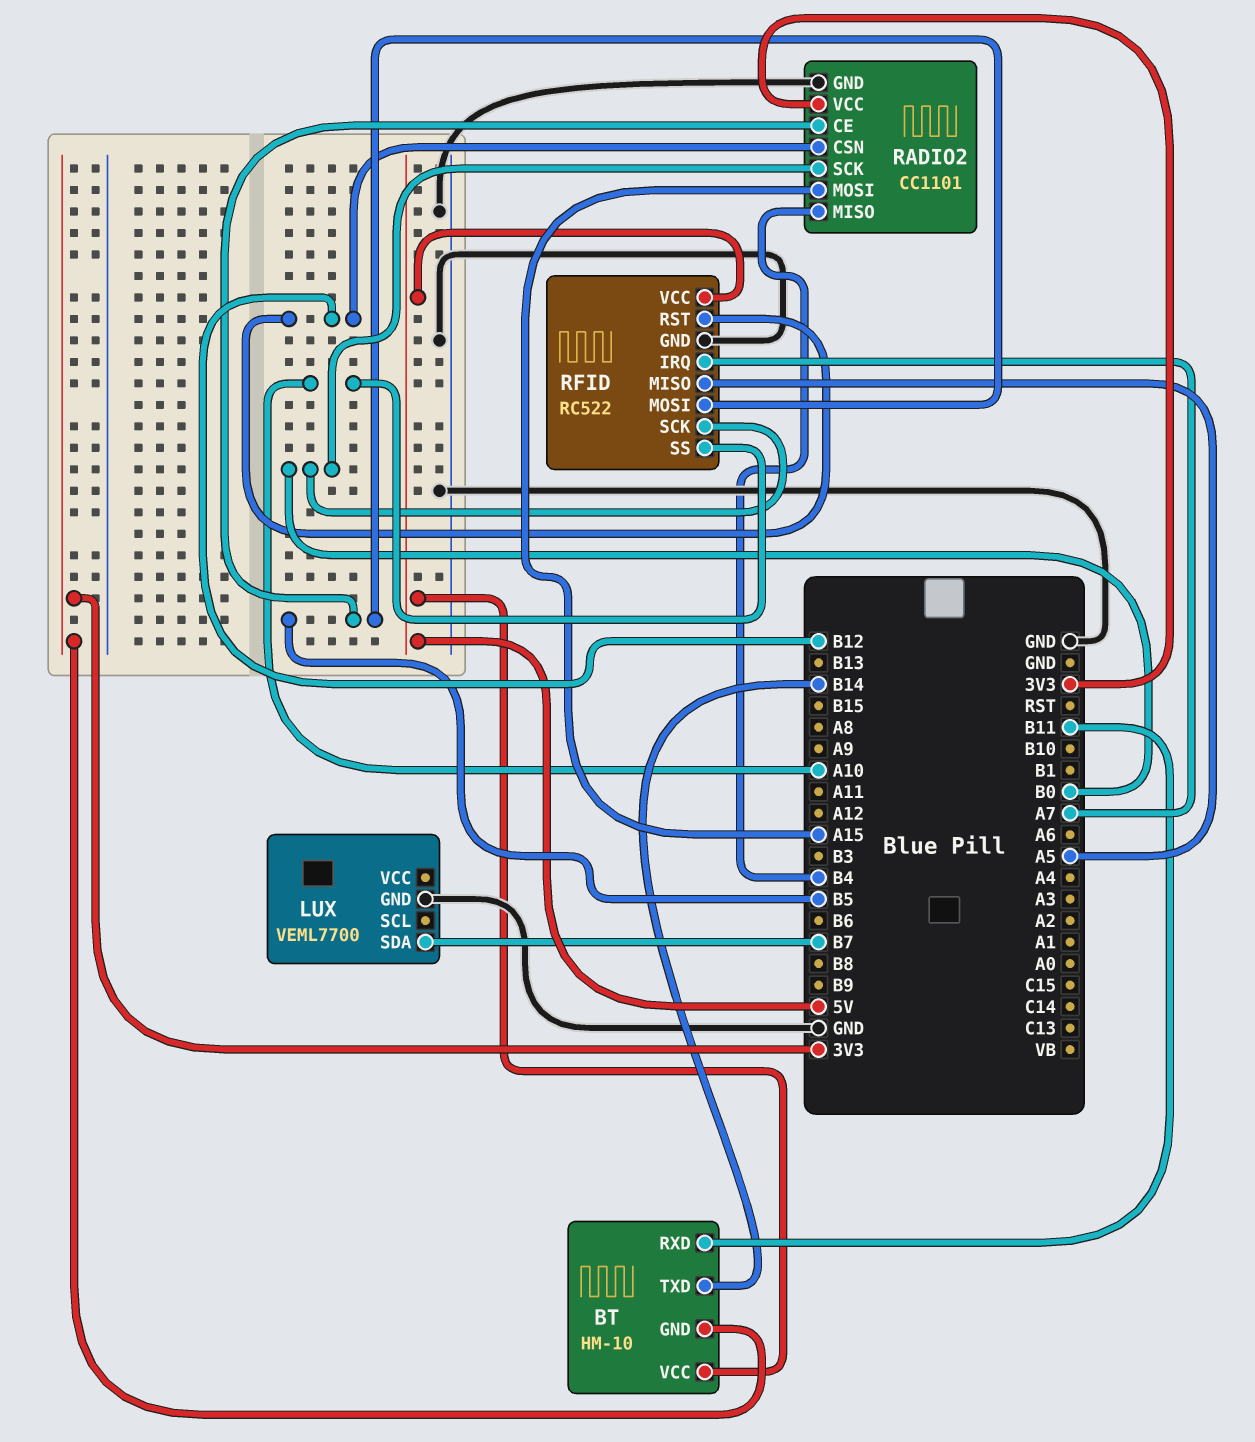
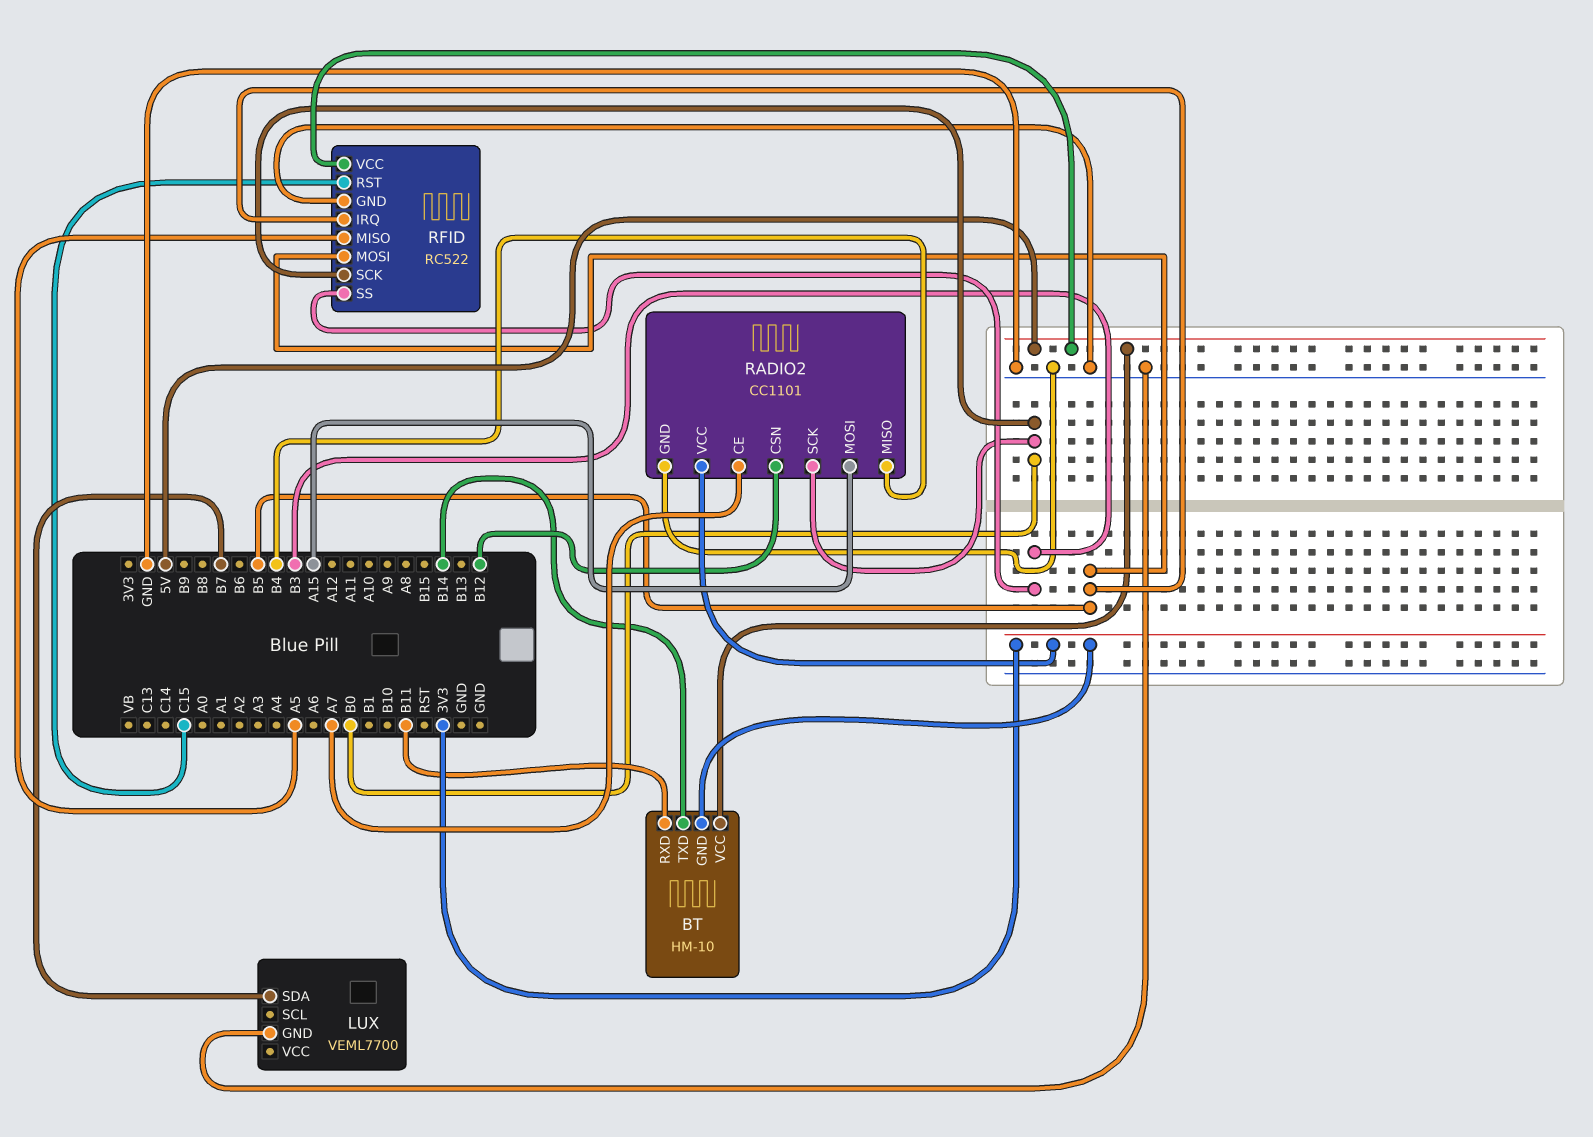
RADIO2 pin CE: B5 -> A7
RFID pin IRQ: A7 -> B5
RFID pin RST: B12 -> C15
RFID pin SS: A10 -> B3

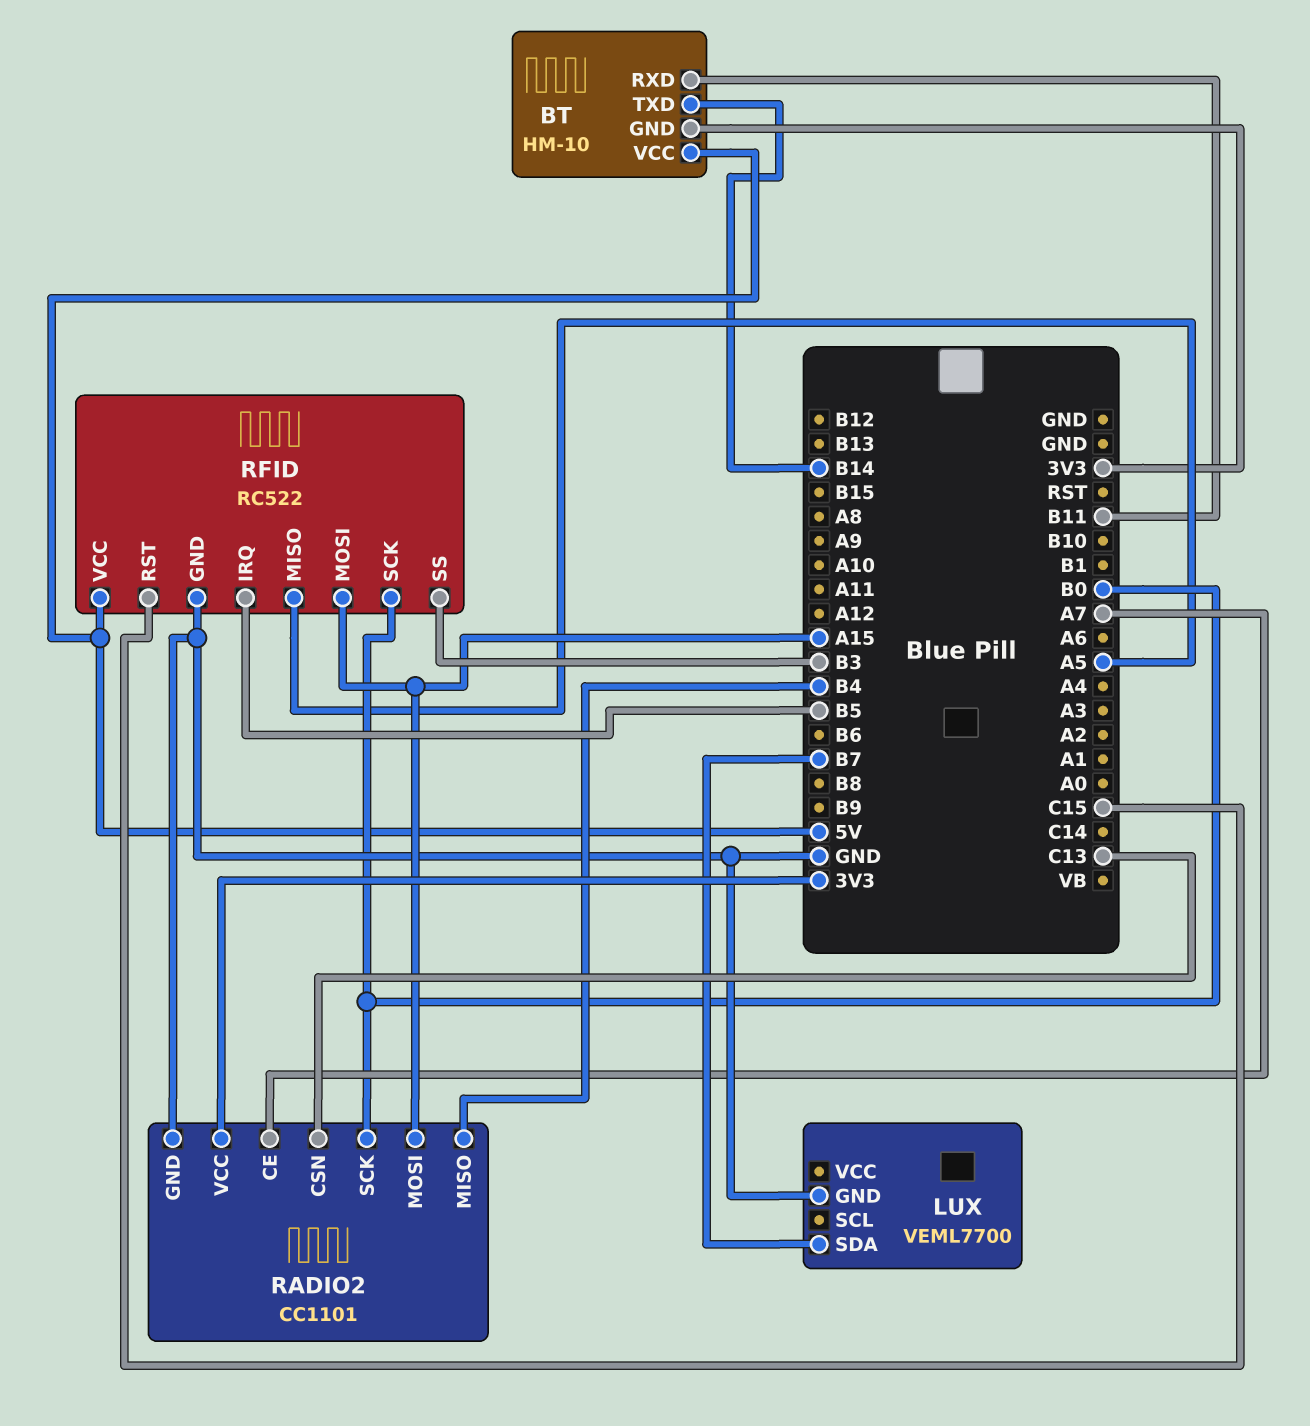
RADIO2 pin CSN: B12 -> C13
RFID pin MOSI: B5 -> A15

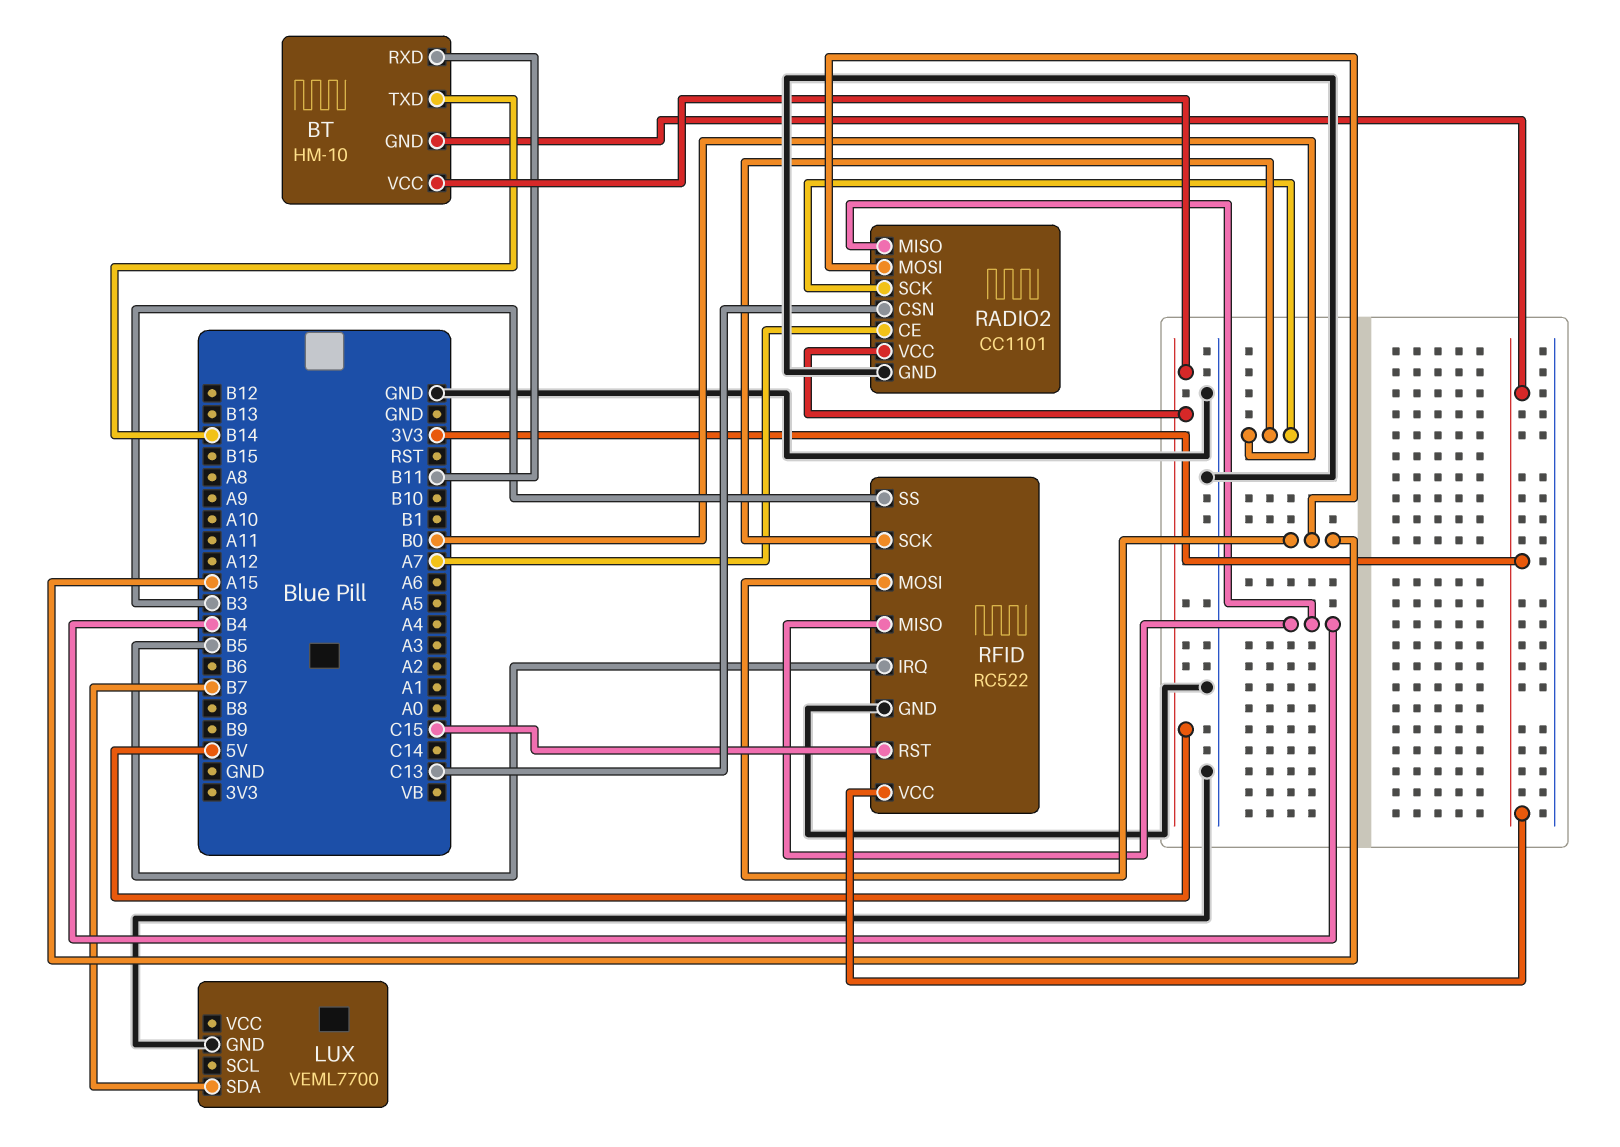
RADIO2 pin VCC: 3V3 -> 5V
RFID pin MISO: A5 -> B4
RFID pin VCC: 5V -> 3V3

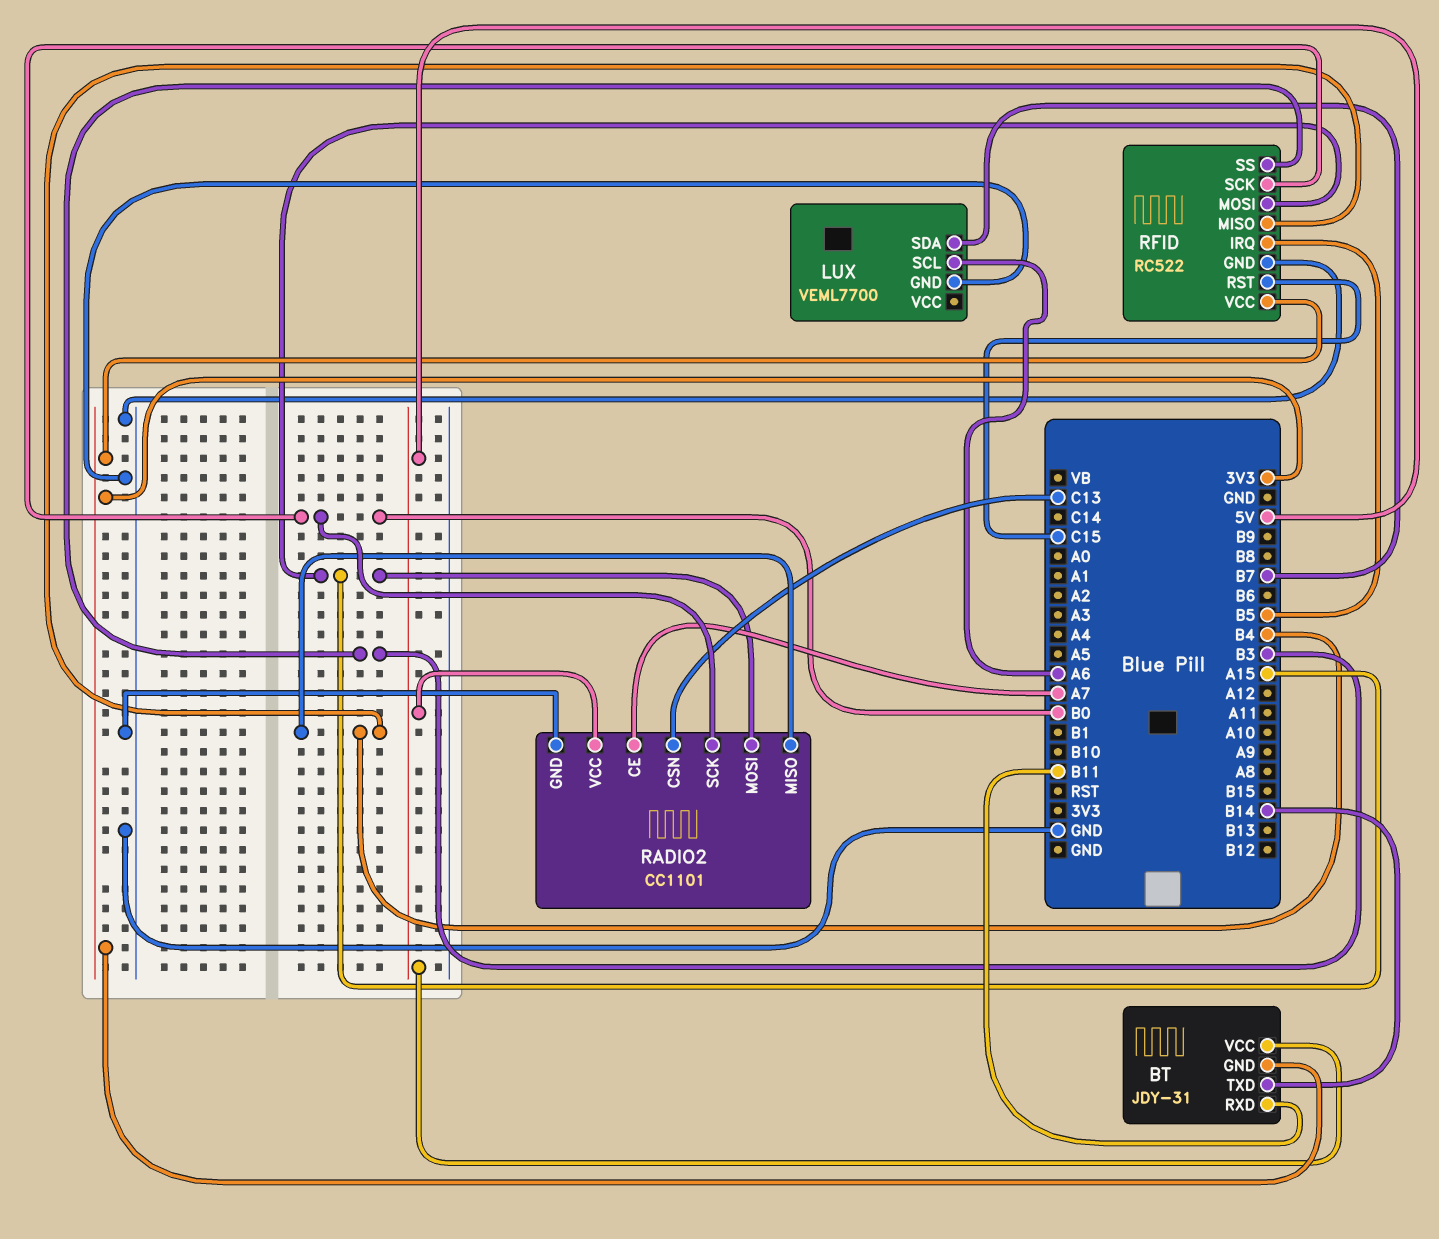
BT: HM-10 -> JDY-31
LUX pin SCL: none -> A6

